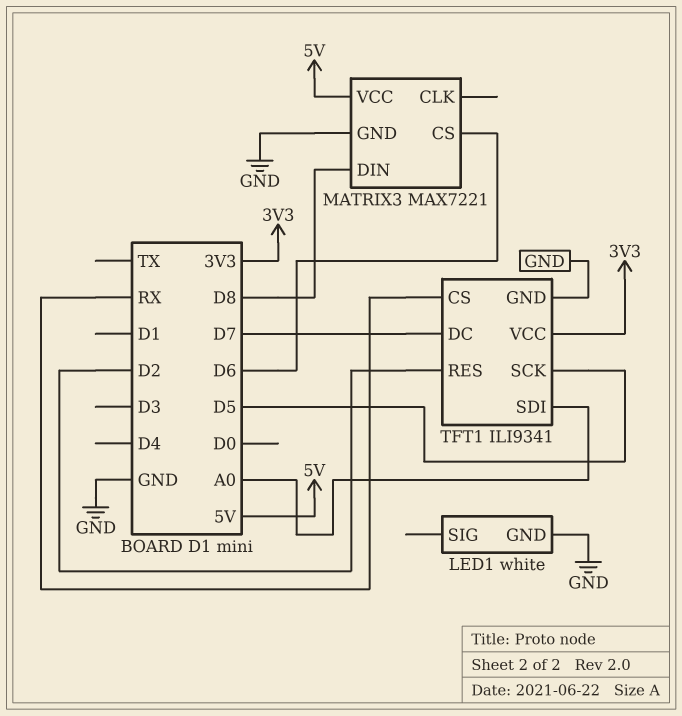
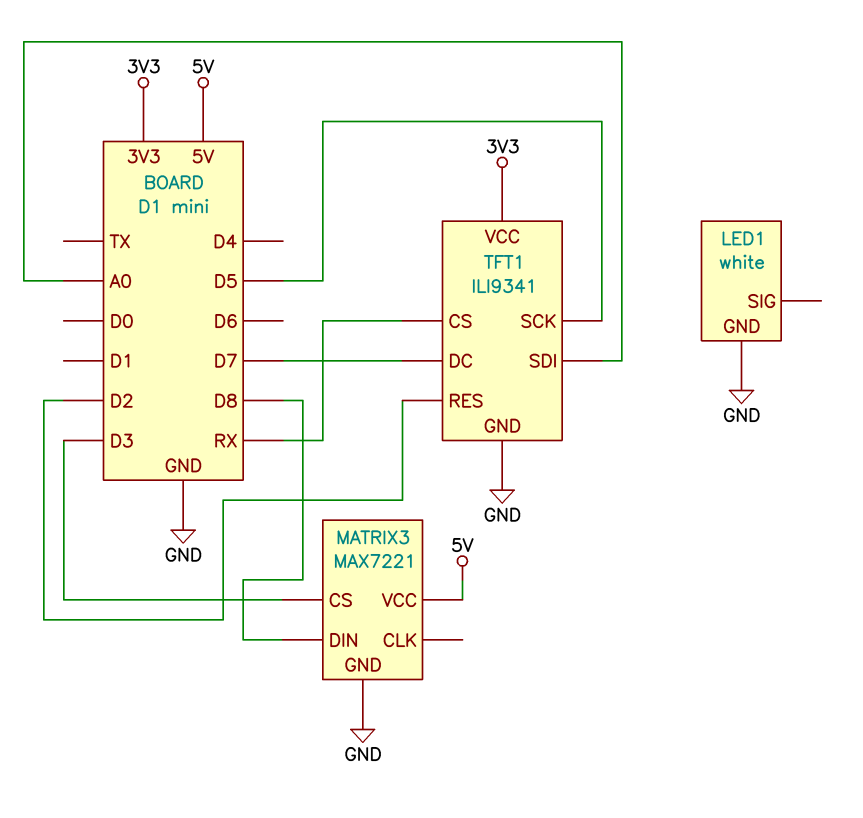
MATRIX3 pin CS: D6 -> D3

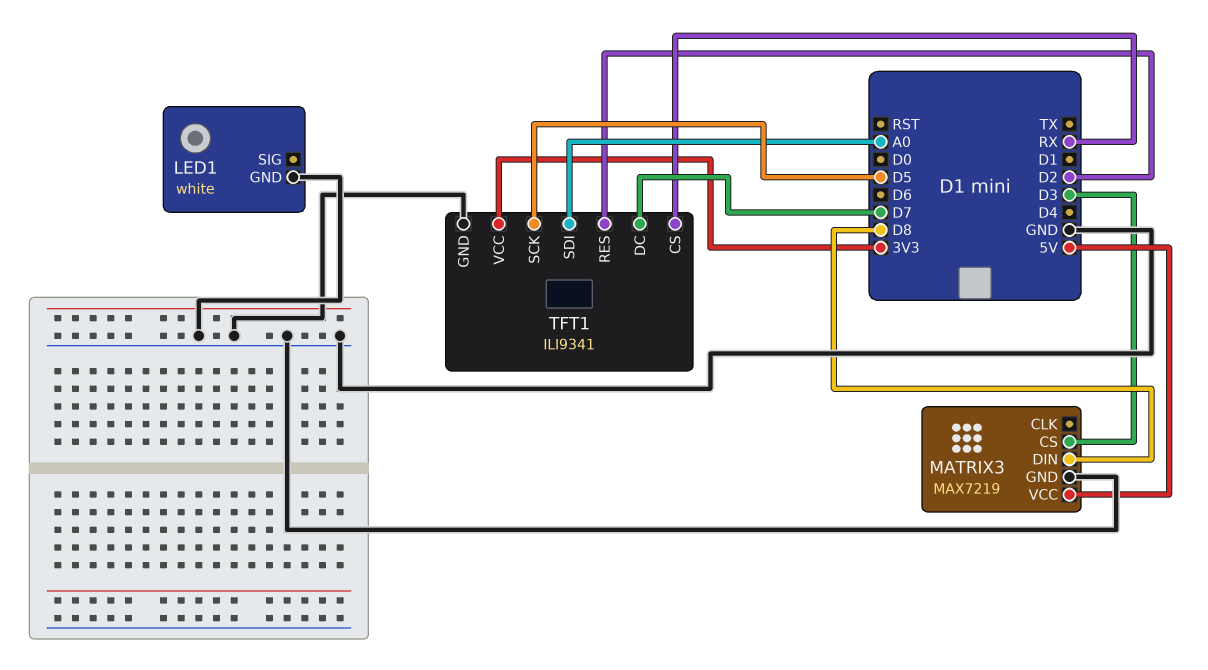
MATRIX3: MAX7221 -> MAX7219

